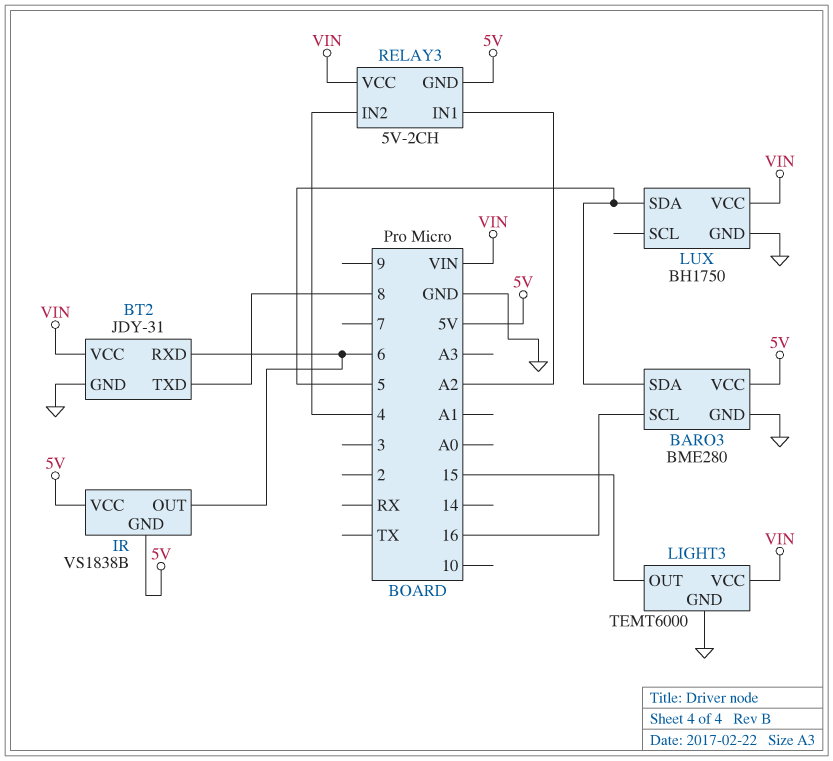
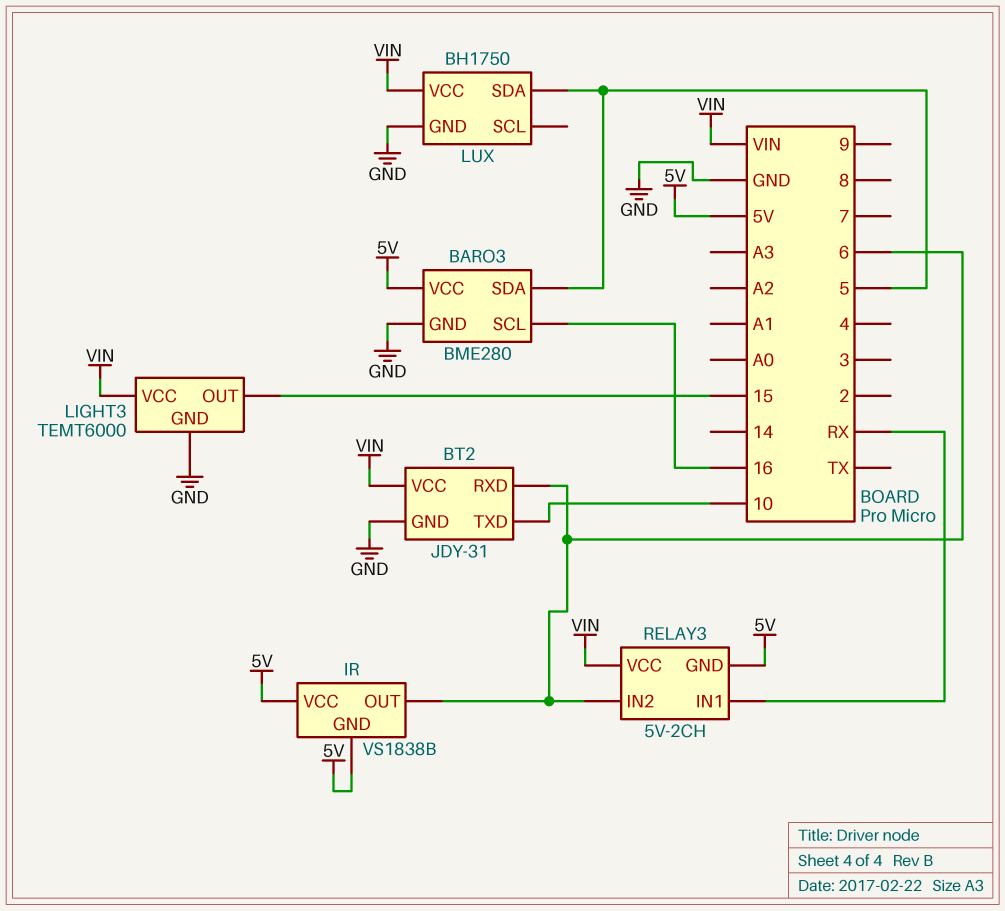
BT2 pin TXD: 8 -> 10
RELAY3 pin IN1: A2 -> RX
RELAY3 pin IN2: 4 -> 6

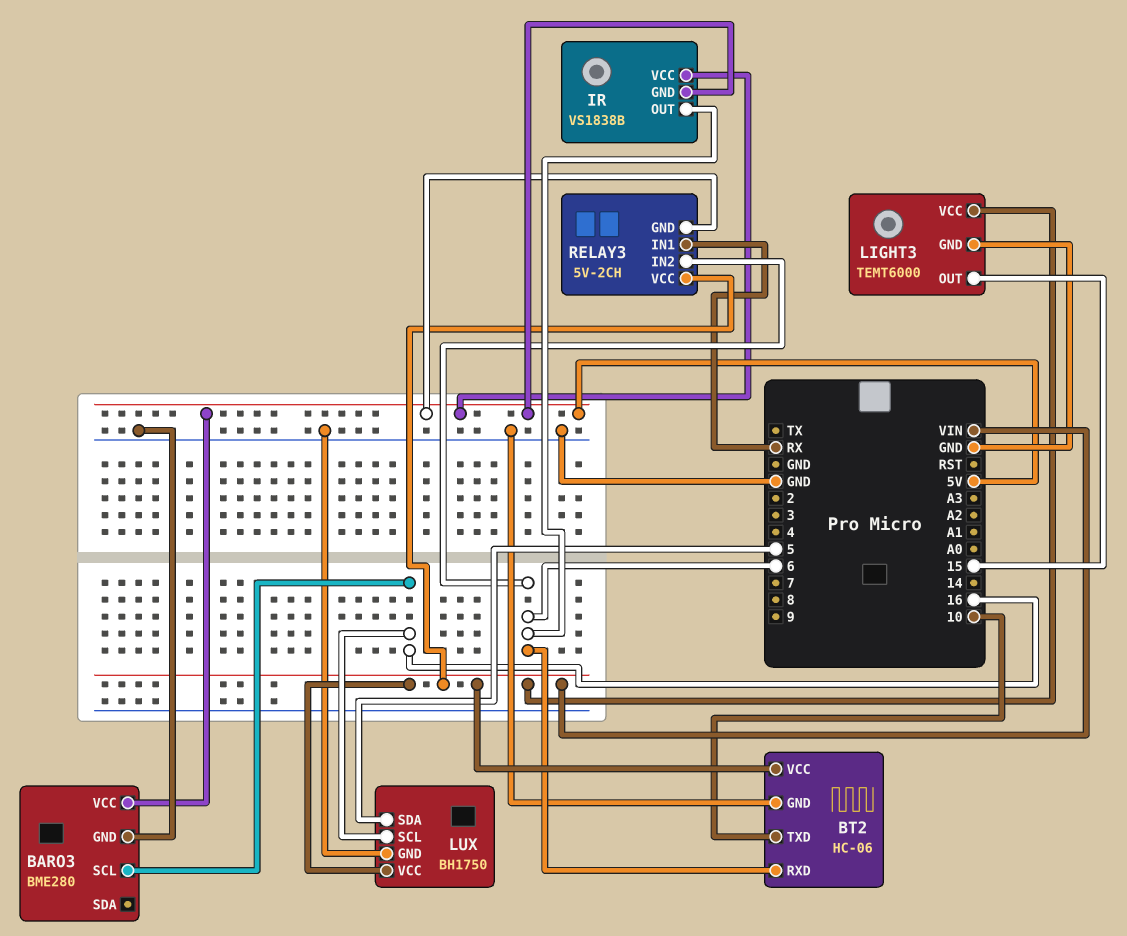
BARO3 pin SDA: 5 -> none
BT2: JDY-31 -> HC-06
LUX pin SCL: none -> 16

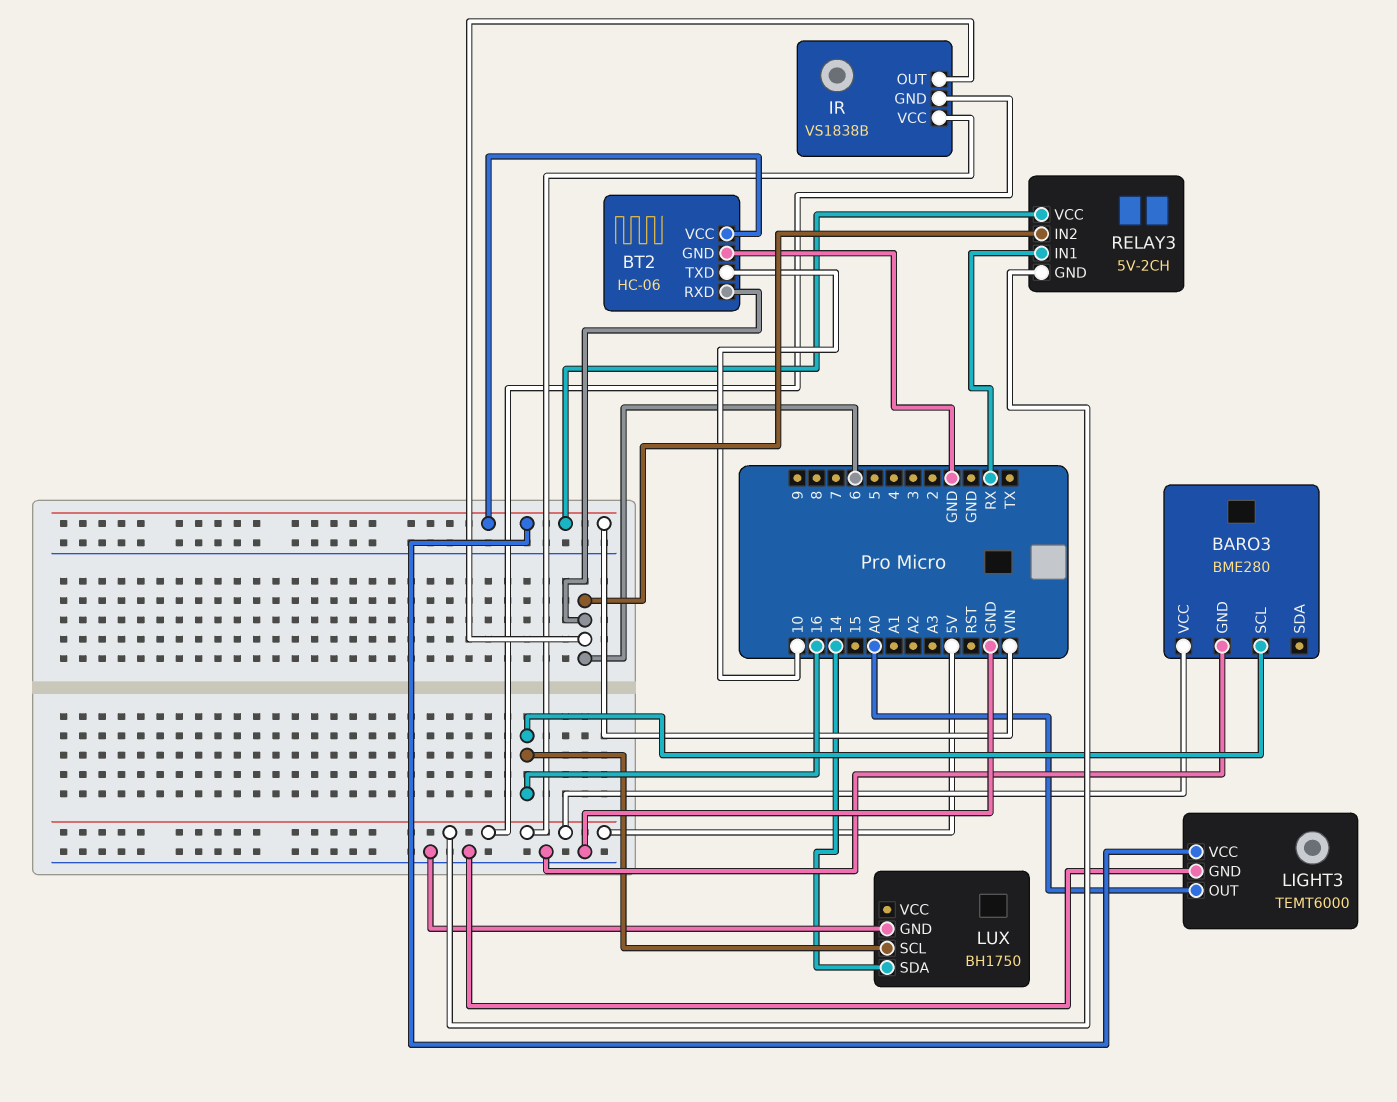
LIGHT3 pin OUT: 15 -> A0
LUX pin SDA: 5 -> 14
LUX pin VCC: VIN -> none

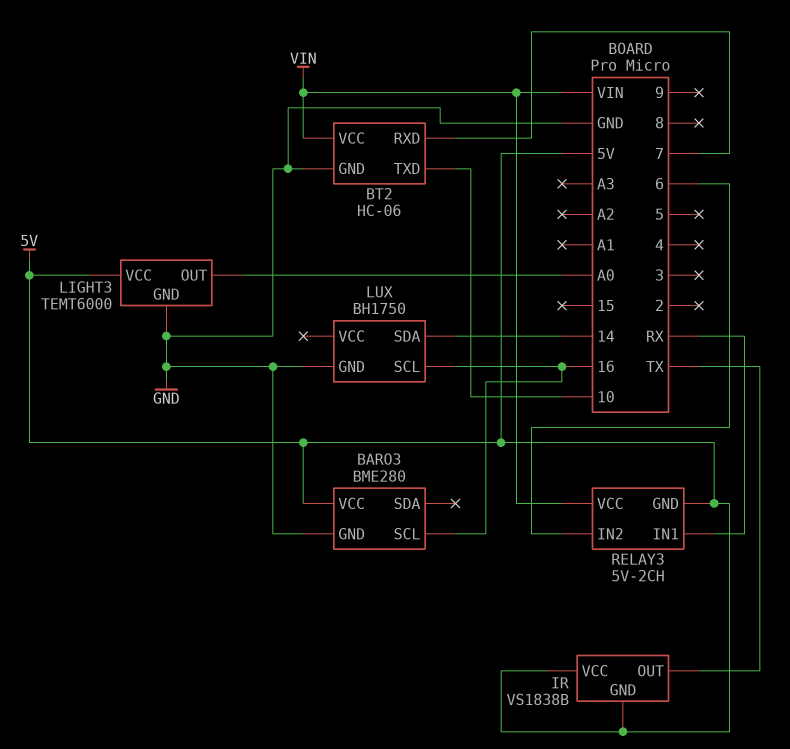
BT2 pin RXD: 6 -> 7
IR pin OUT: 6 -> TX
LIGHT3 pin VCC: VIN -> 5V

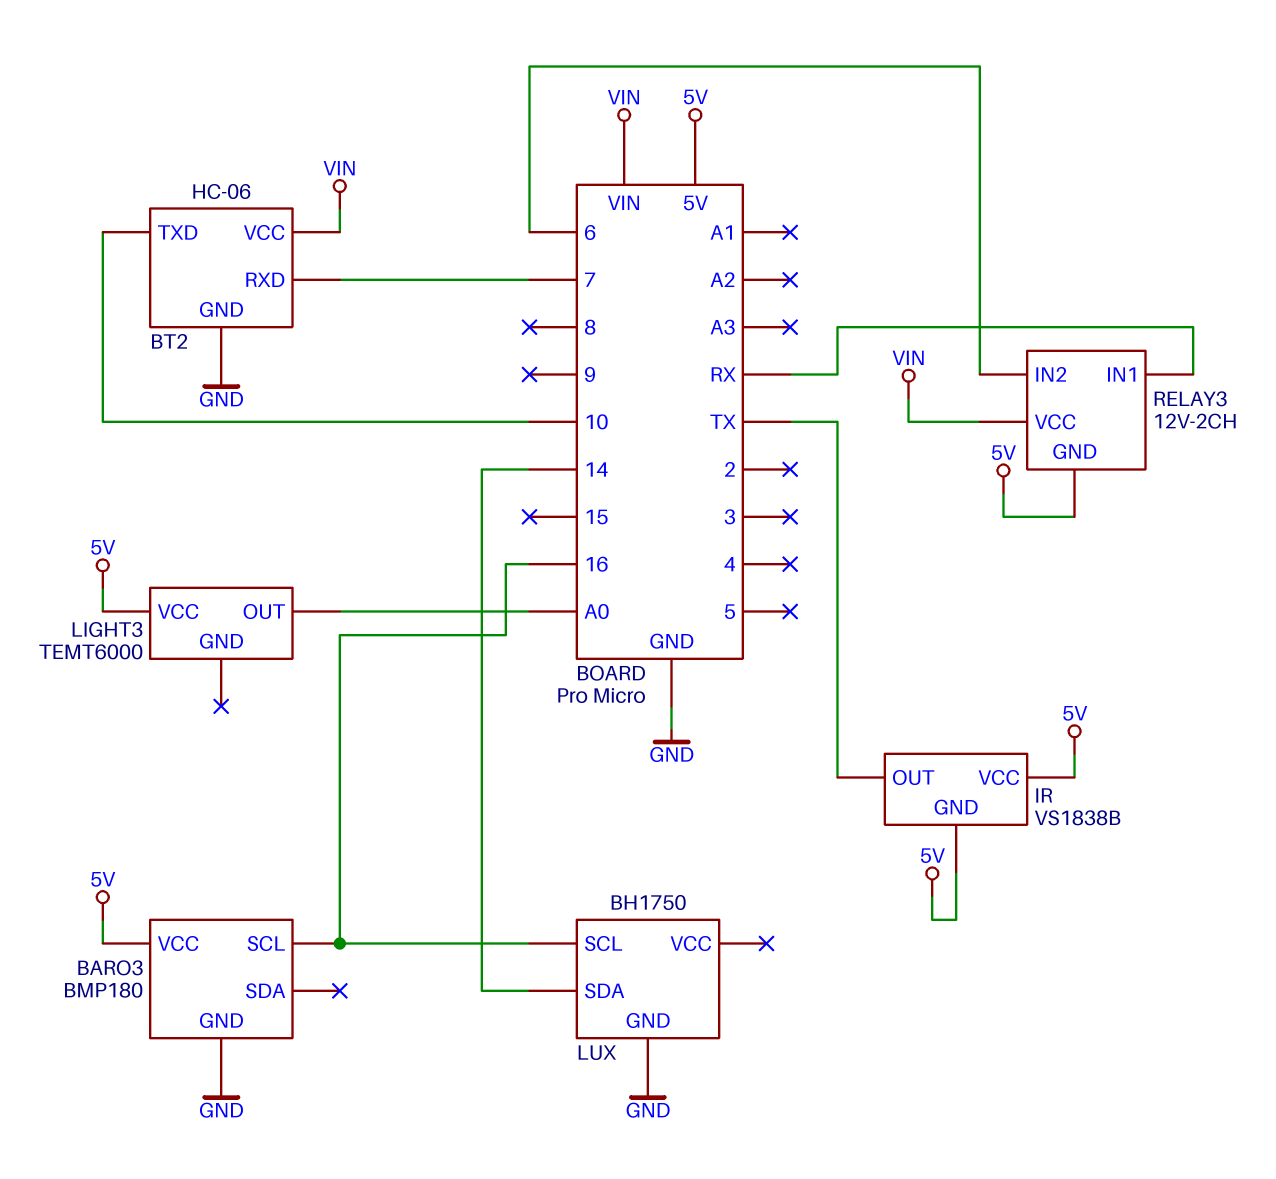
BARO3: BME280 -> BMP180
LIGHT3 pin GND: GND -> none
RELAY3: 5V-2CH -> 12V-2CH

